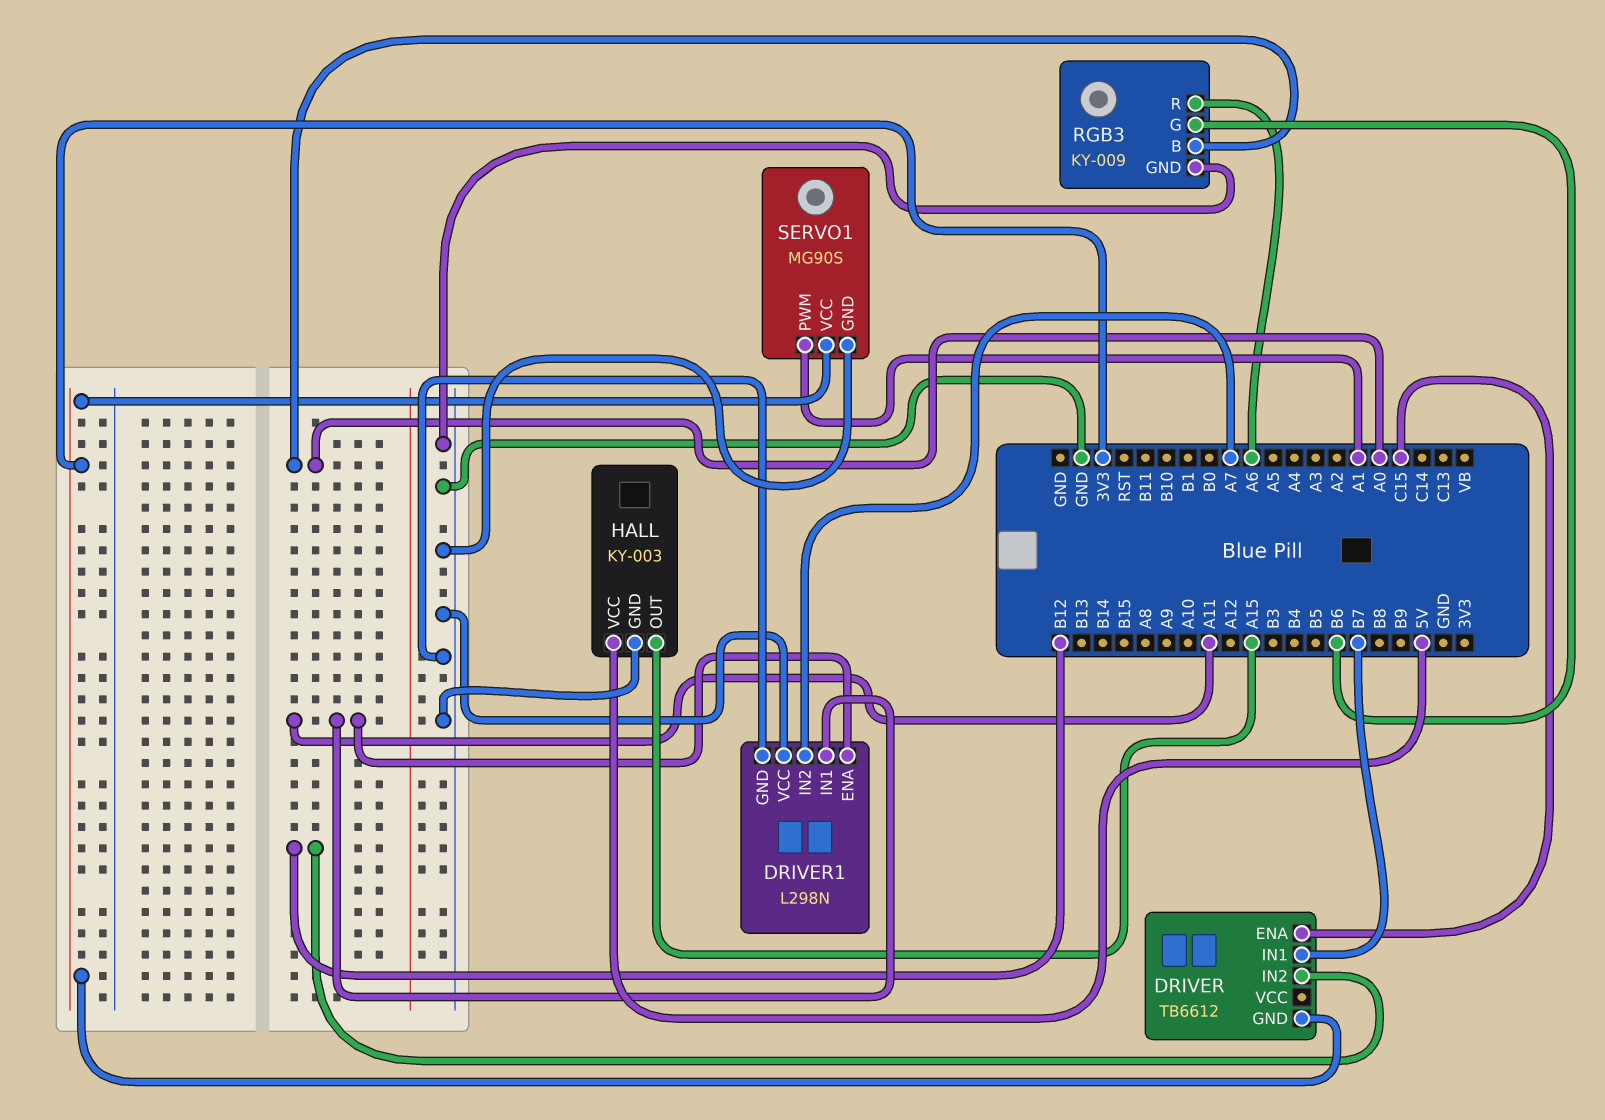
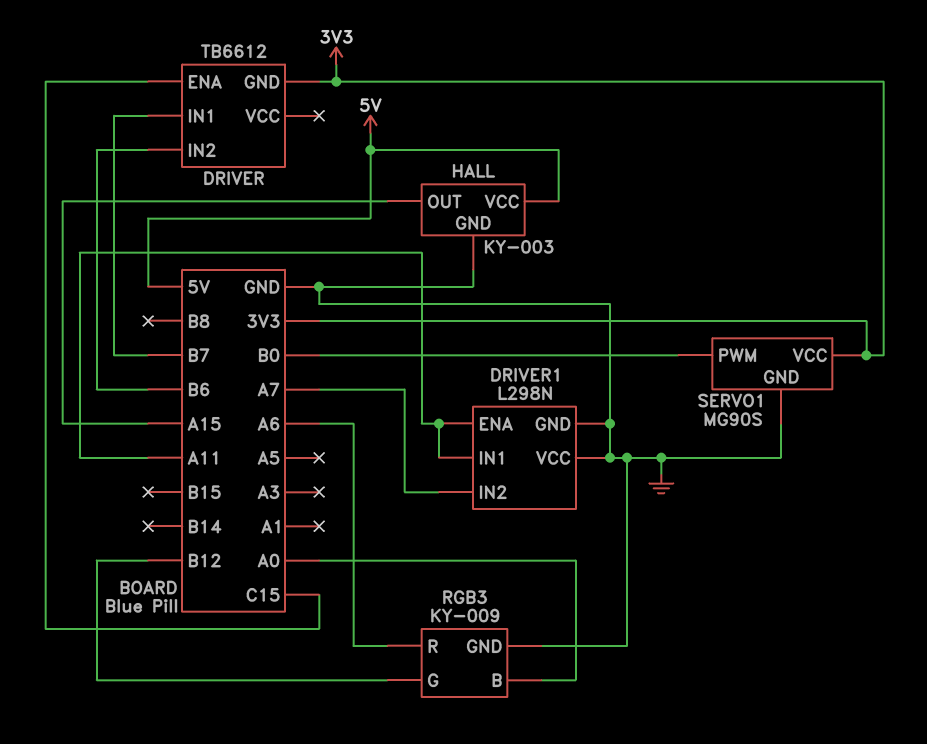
DRIVER pin IN2: B12 -> B6
RGB3 pin G: B6 -> B12
SERVO1 pin PWM: A1 -> B0

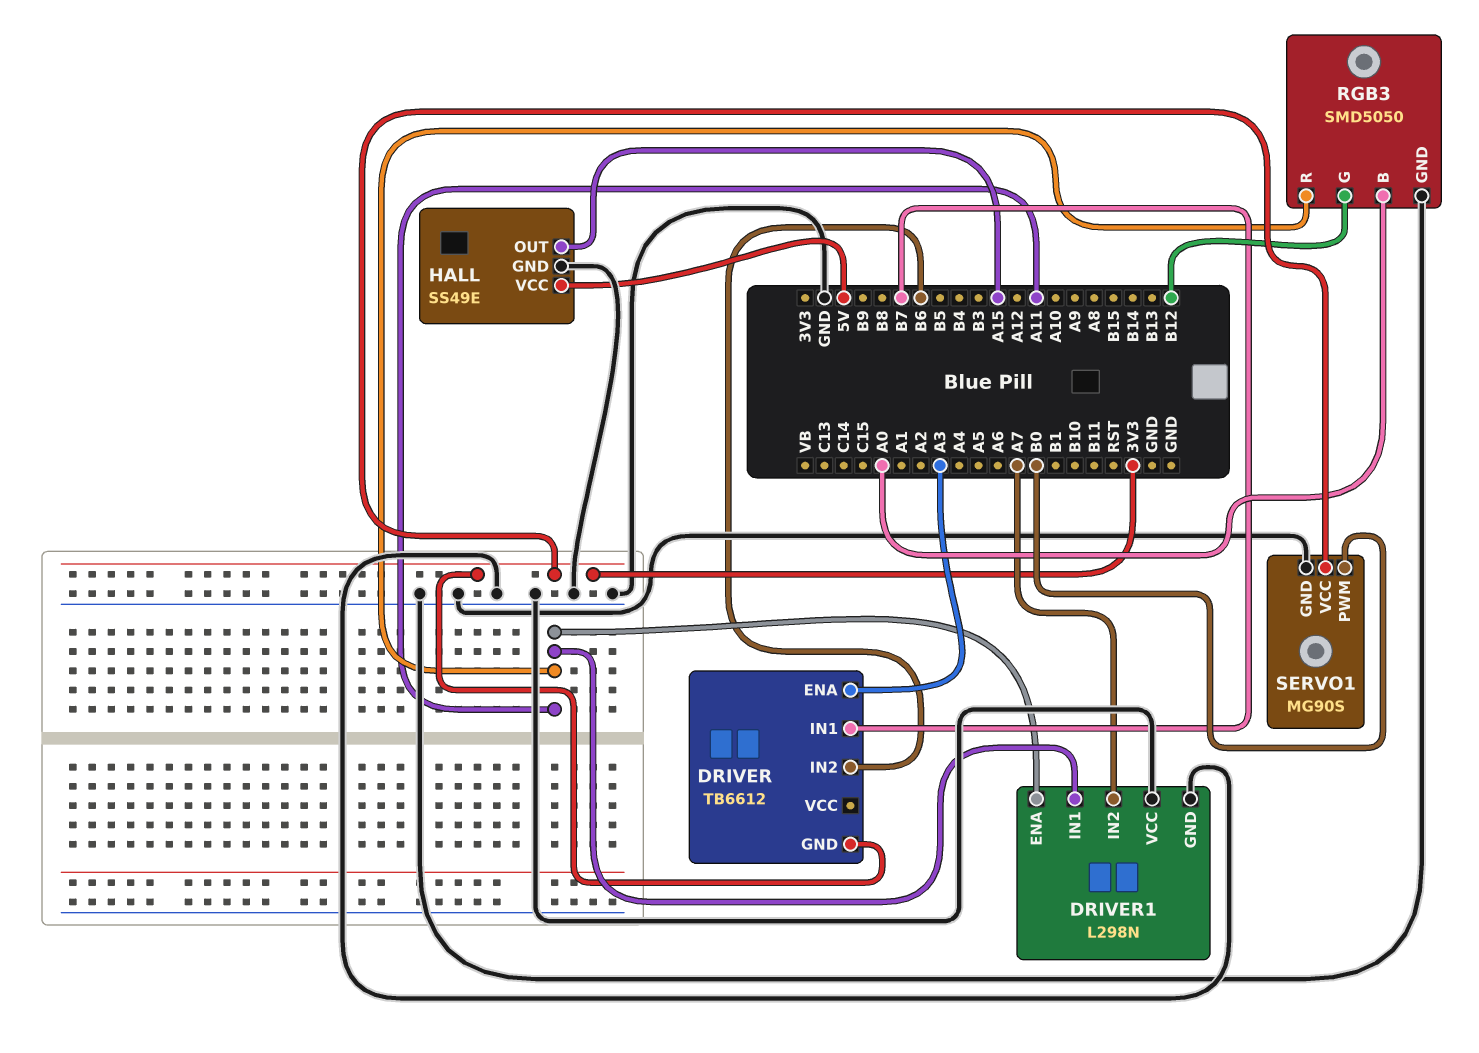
DRIVER pin ENA: C15 -> A3
HALL: KY-003 -> SS49E
RGB3: KY-009 -> SMD5050
RGB3 pin R: A6 -> A11

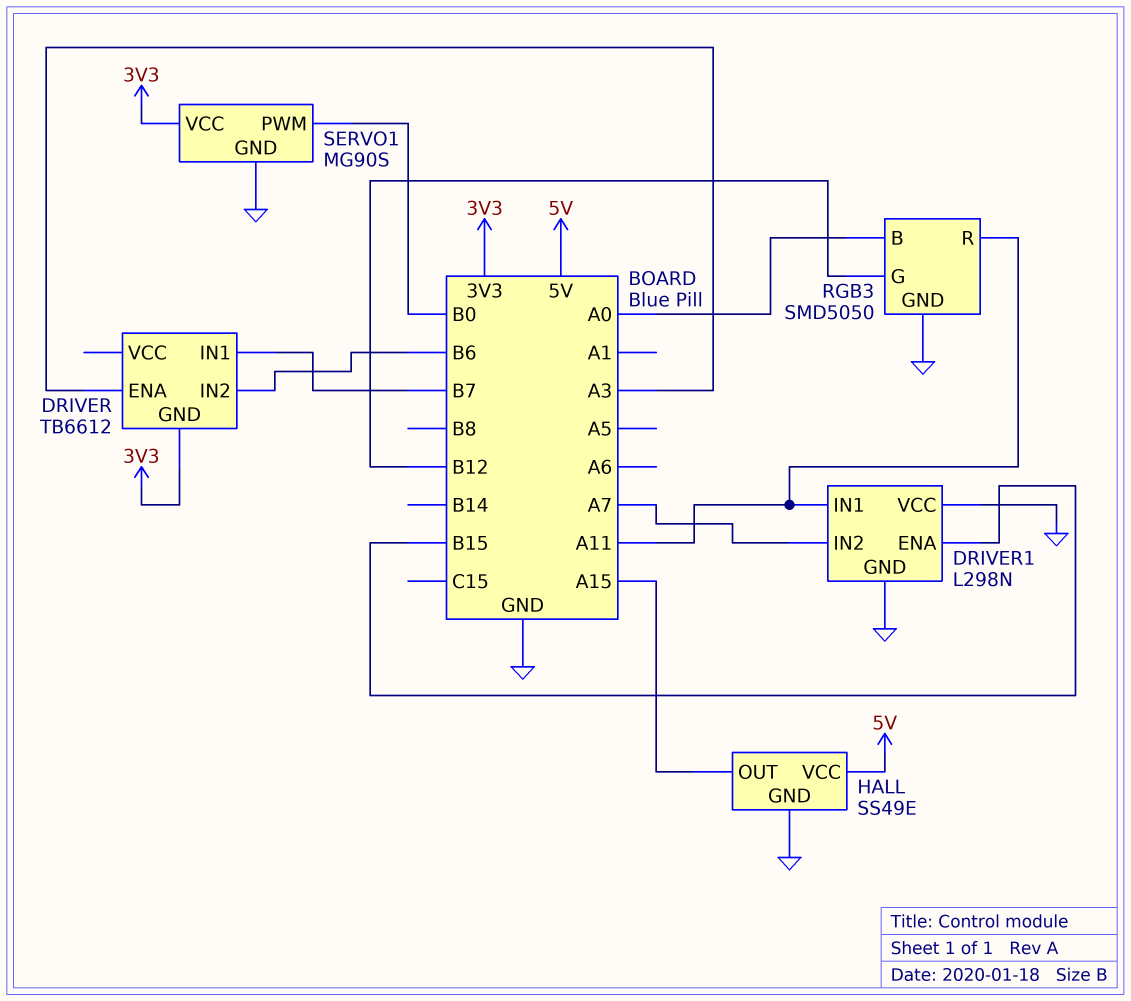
DRIVER1 pin ENA: A11 -> B15

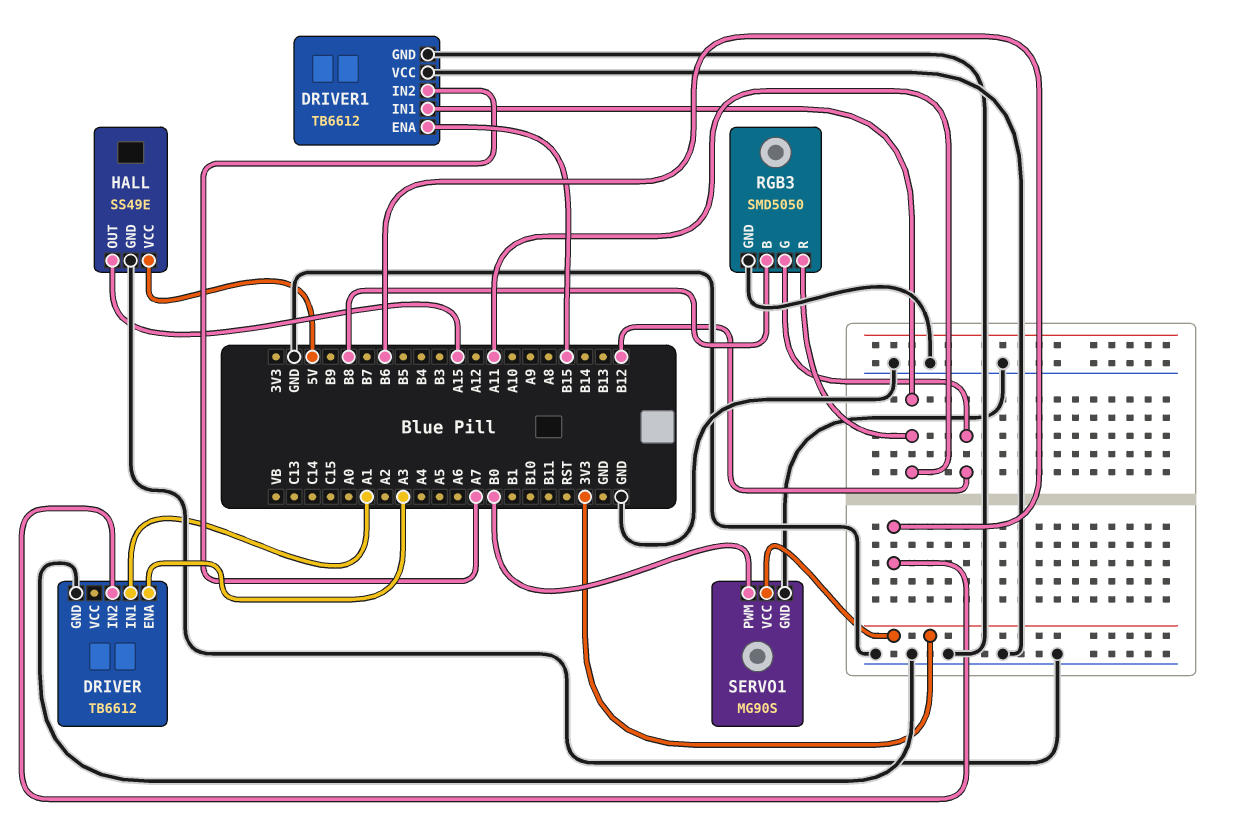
DRIVER pin GND: 3V3 -> GND
DRIVER pin IN1: B7 -> A1
DRIVER1: L298N -> TB6612
RGB3 pin B: A0 -> B8

